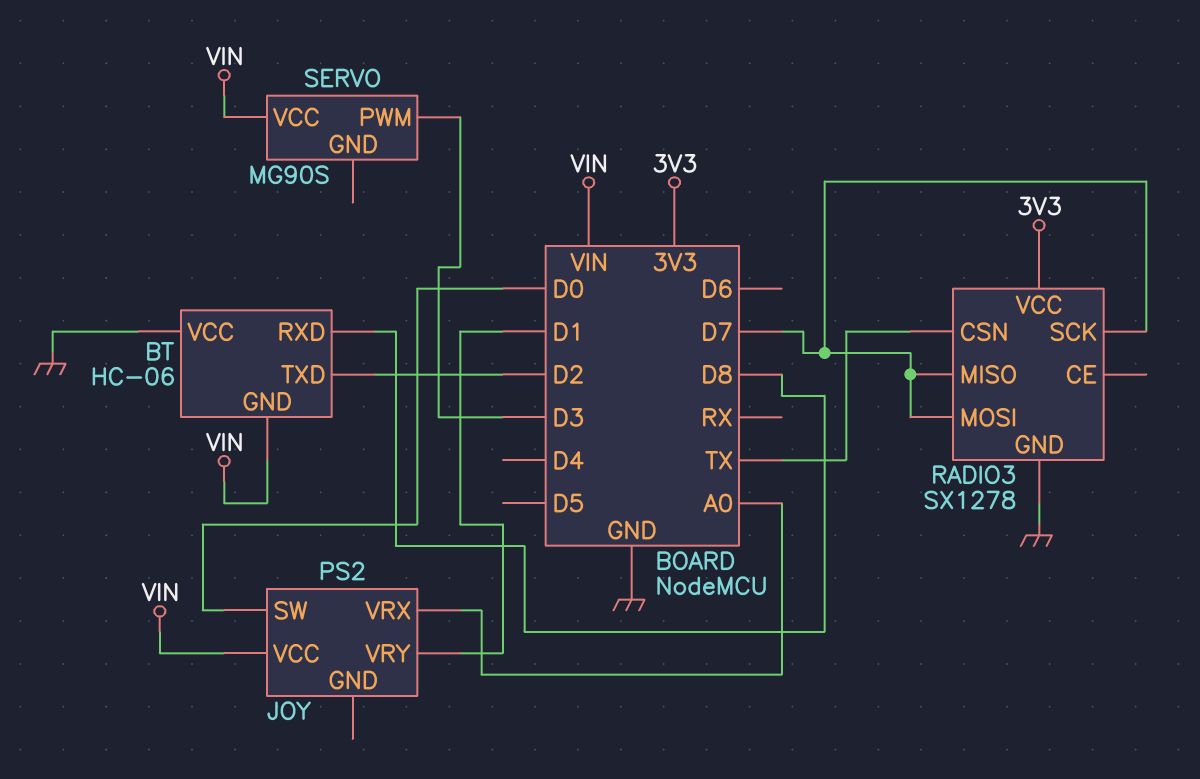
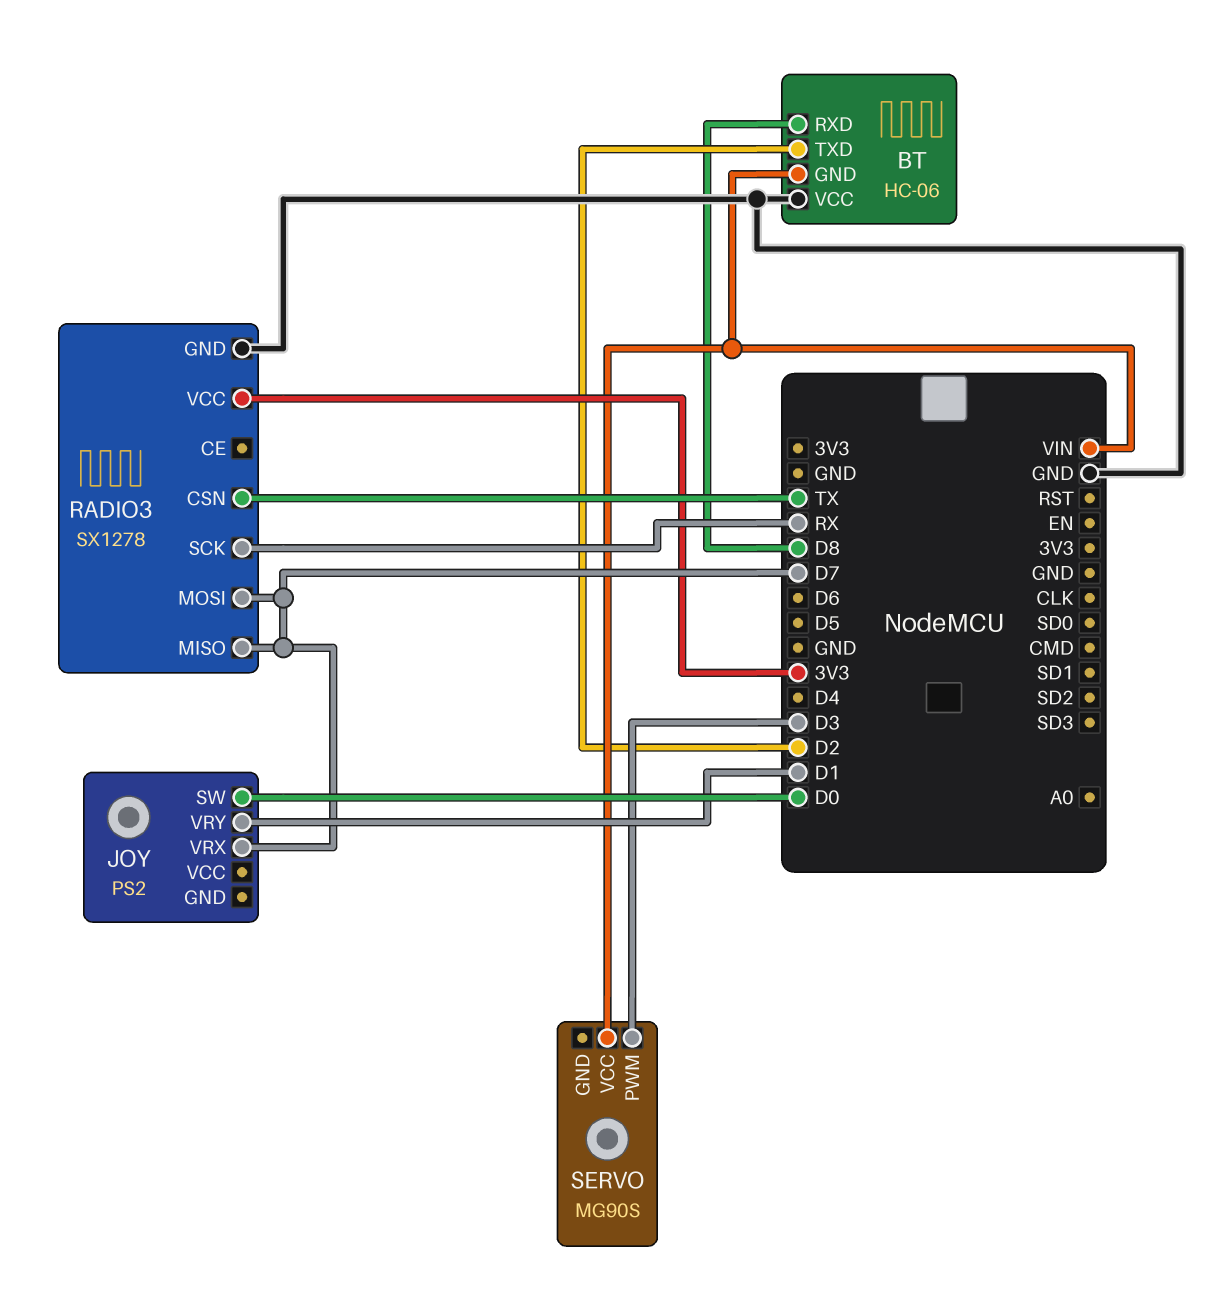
JOY pin VCC: VIN -> none
JOY pin VRX: A0 -> D7
RADIO3 pin SCK: D7 -> RX

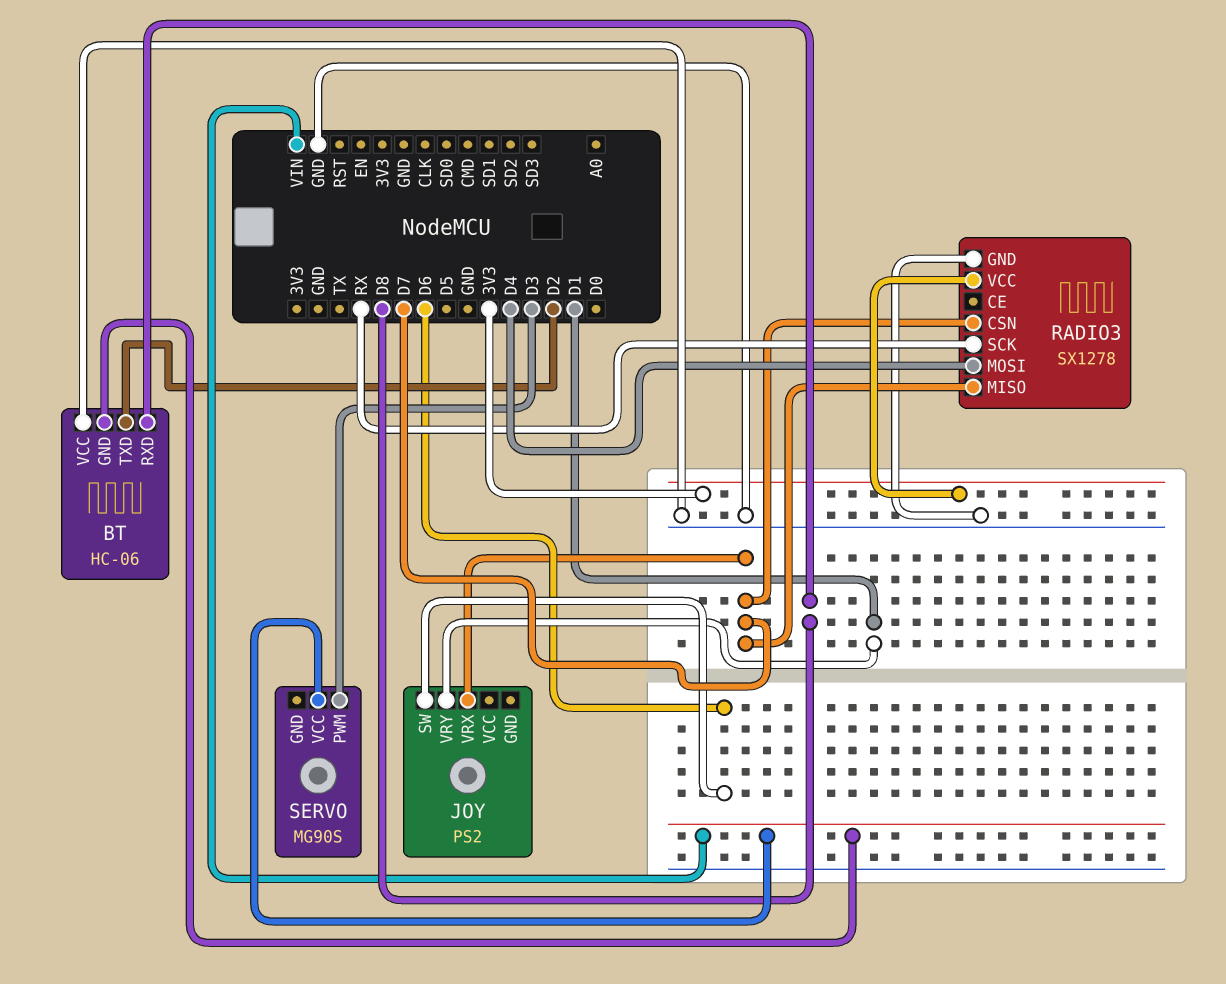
JOY pin SW: D0 -> D6
RADIO3 pin CSN: TX -> D7
RADIO3 pin MOSI: D7 -> D4

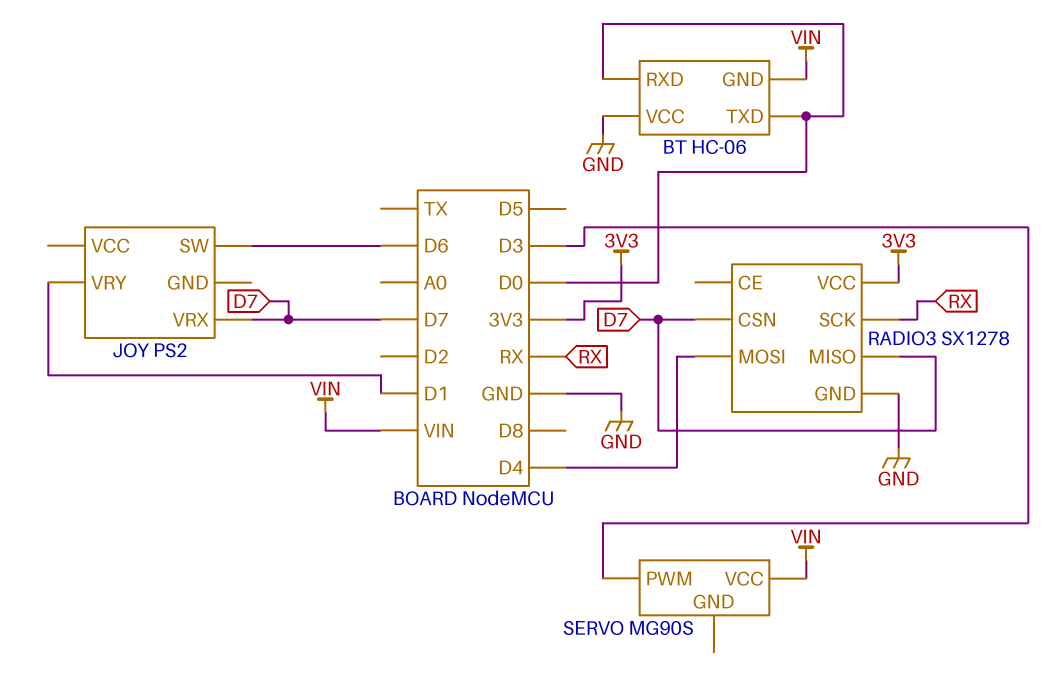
BT pin RXD: D8 -> D0
BT pin TXD: D2 -> D0

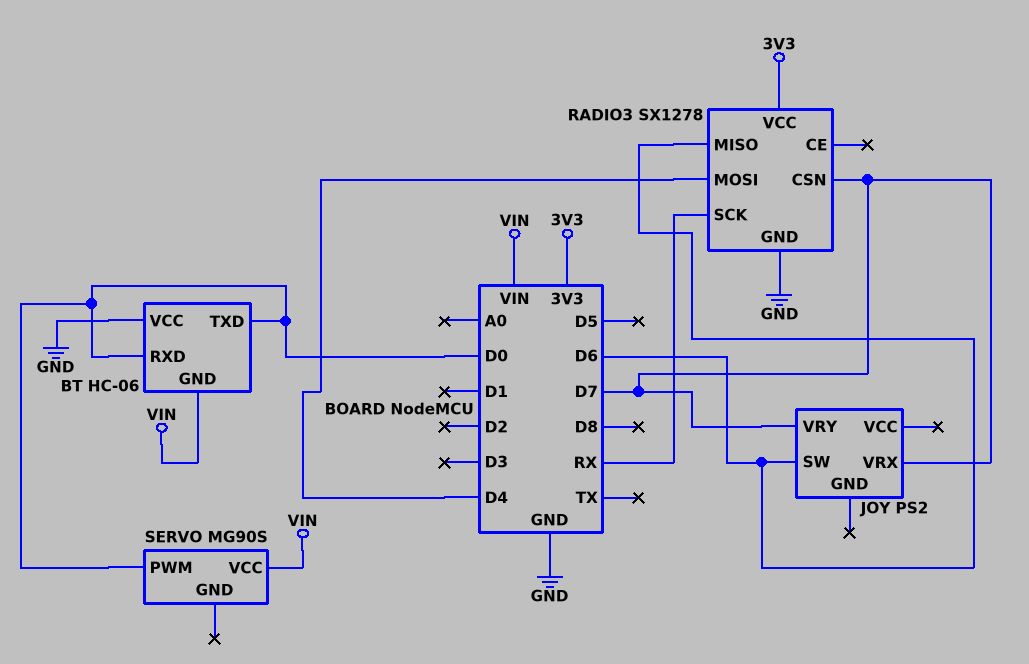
JOY pin VRY: D1 -> D7
RADIO3 pin MISO: D7 -> D6
SERVO pin PWM: D3 -> D0

